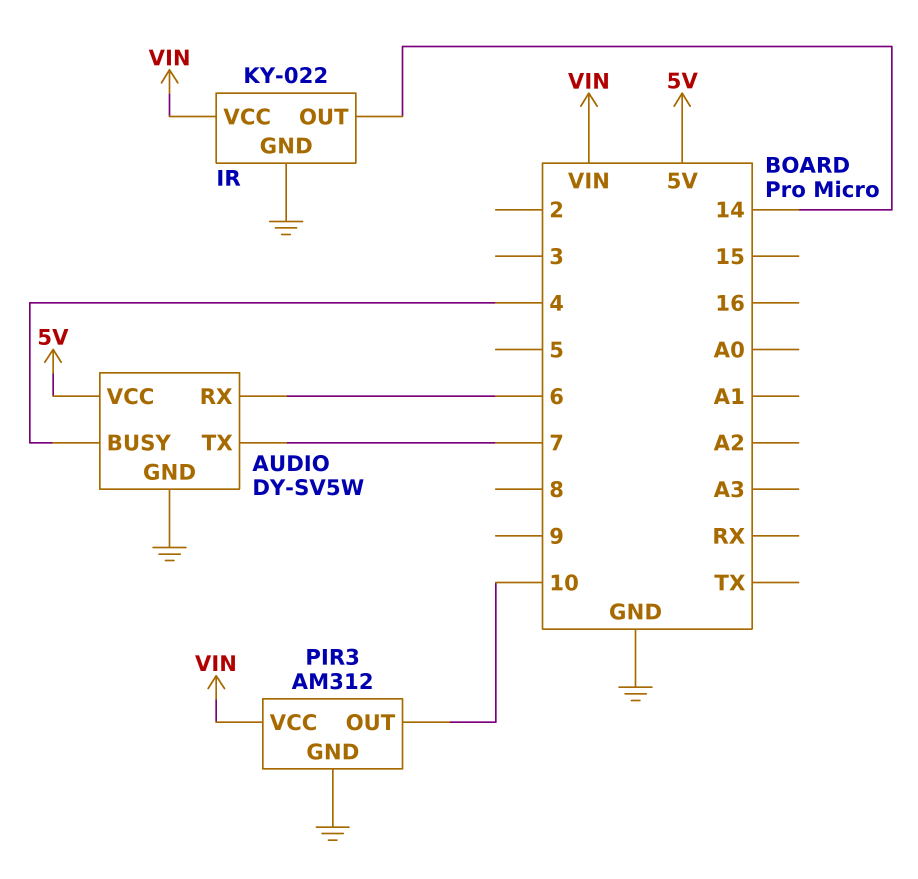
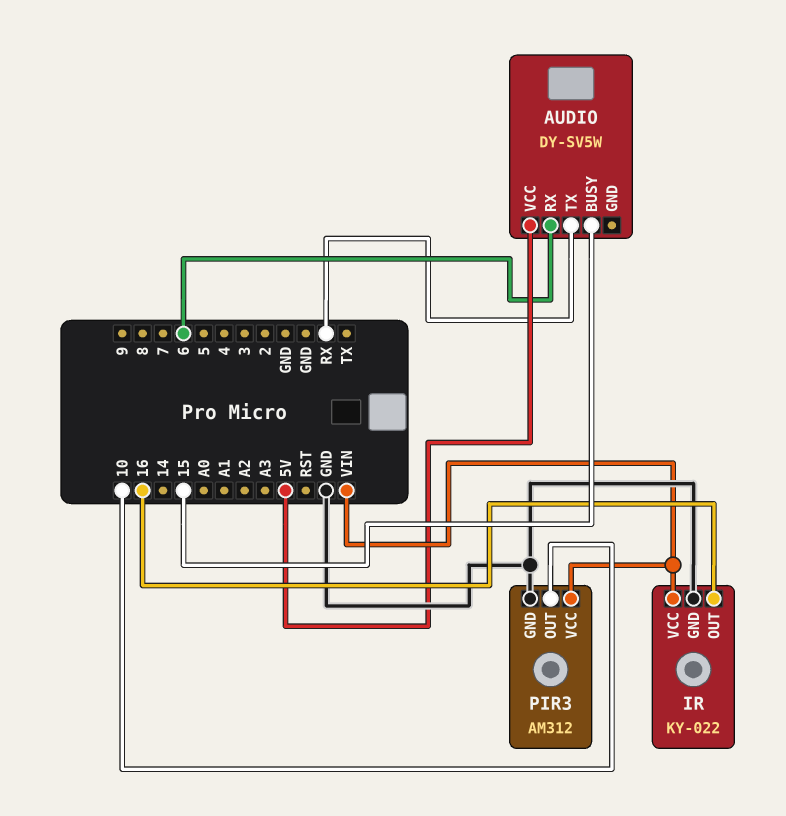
AUDIO pin BUSY: 4 -> 15
AUDIO pin GND: GND -> none
AUDIO pin TX: 7 -> RX
IR pin OUT: 14 -> 16

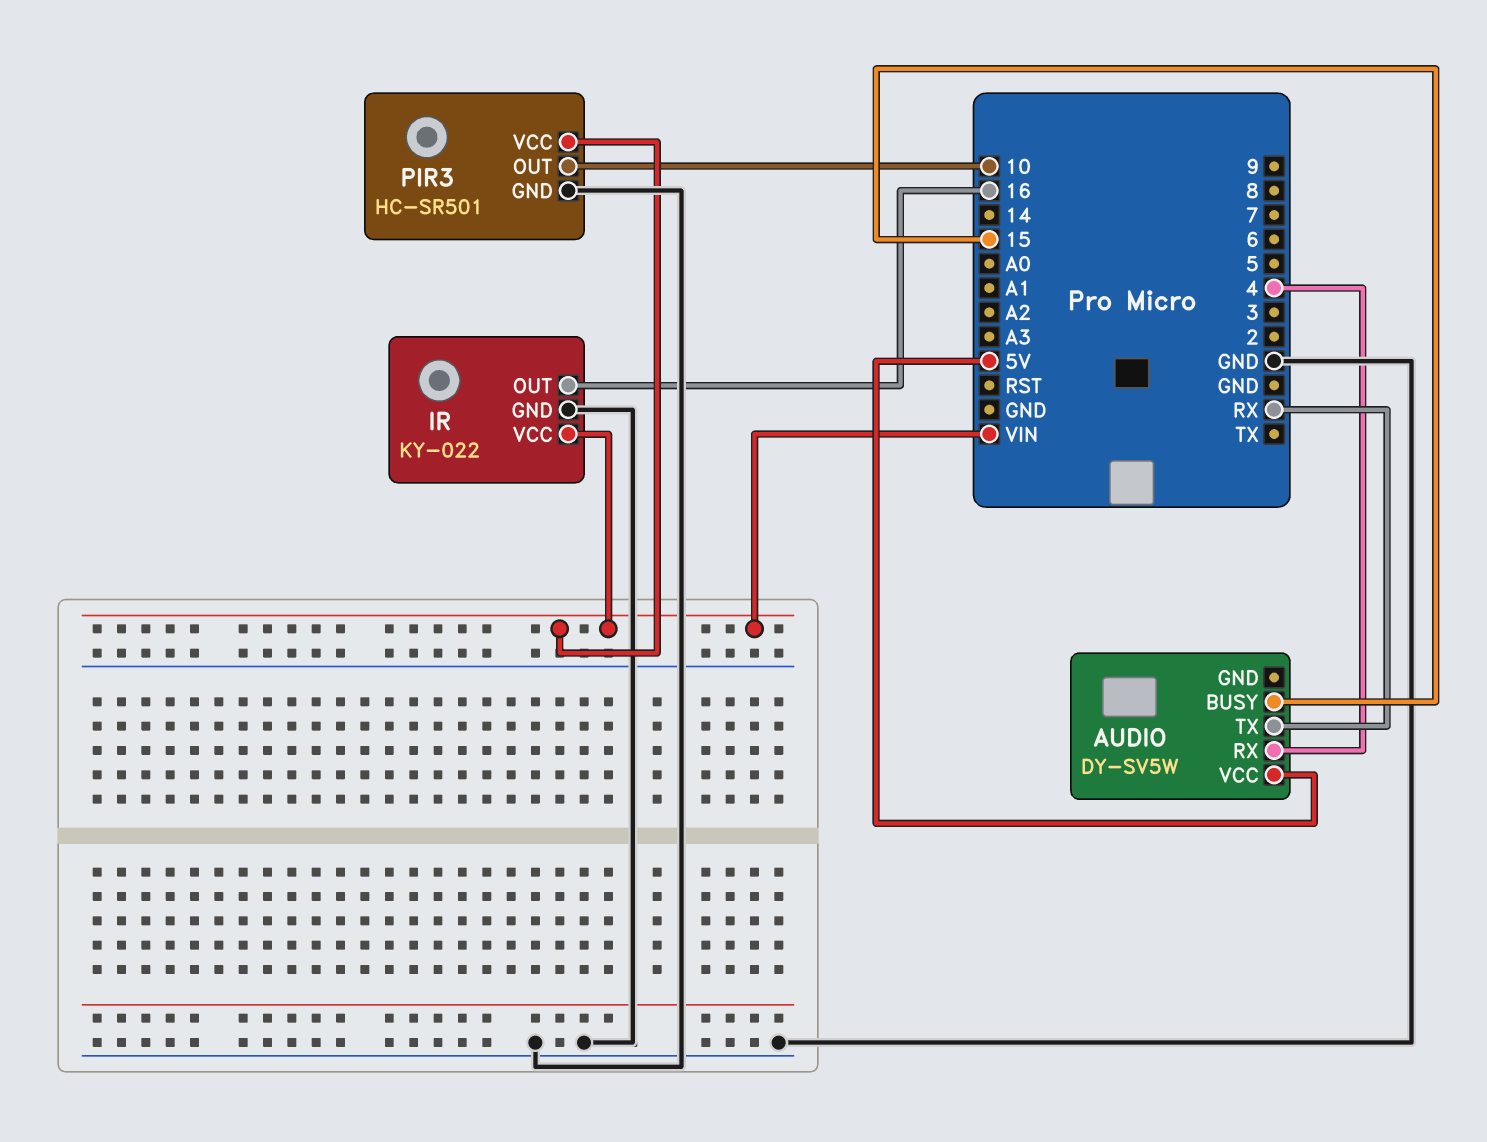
AUDIO pin RX: 6 -> 4
PIR3: AM312 -> HC-SR501

